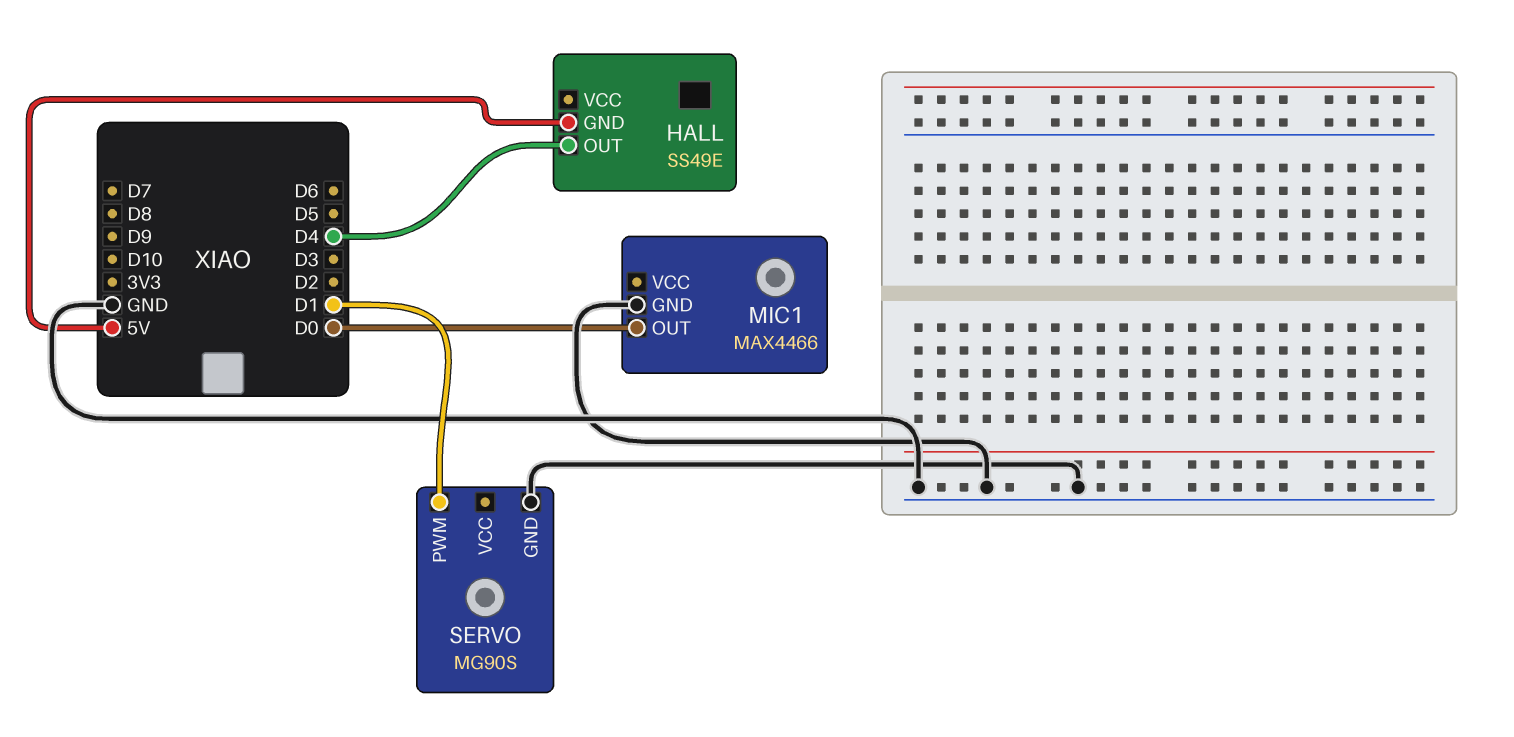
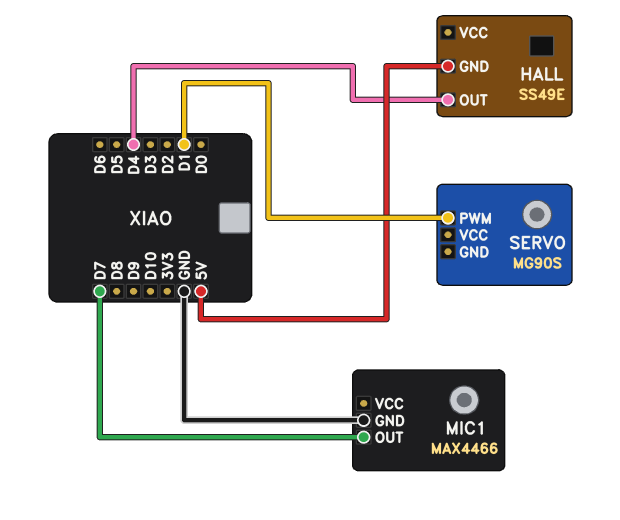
MIC1 pin OUT: D0 -> D7
SERVO pin GND: GND -> none

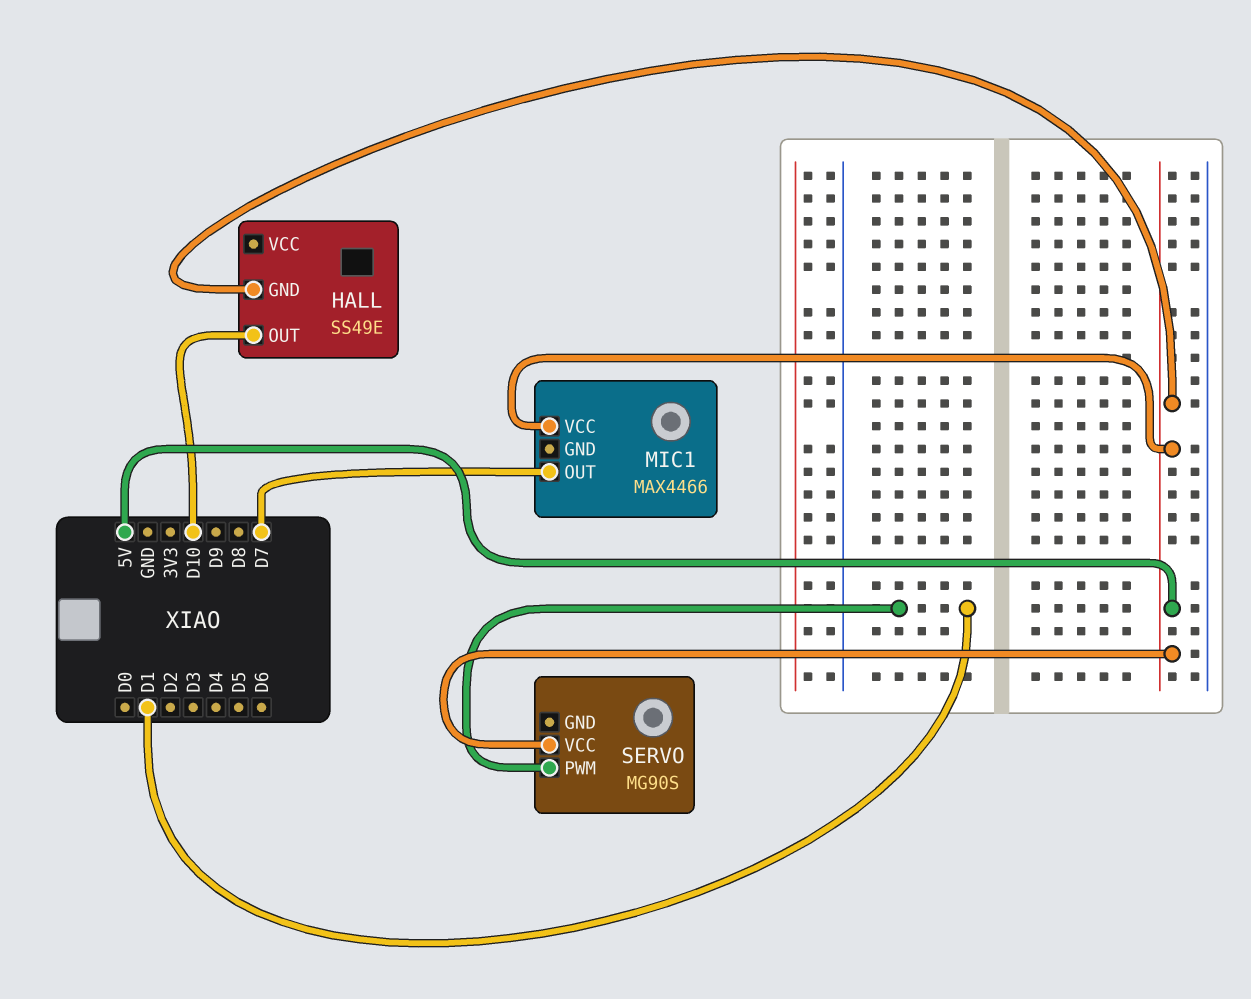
HALL pin OUT: D4 -> D10
MIC1 pin GND: GND -> none
MIC1 pin VCC: none -> 5V
SERVO pin VCC: none -> 5V

